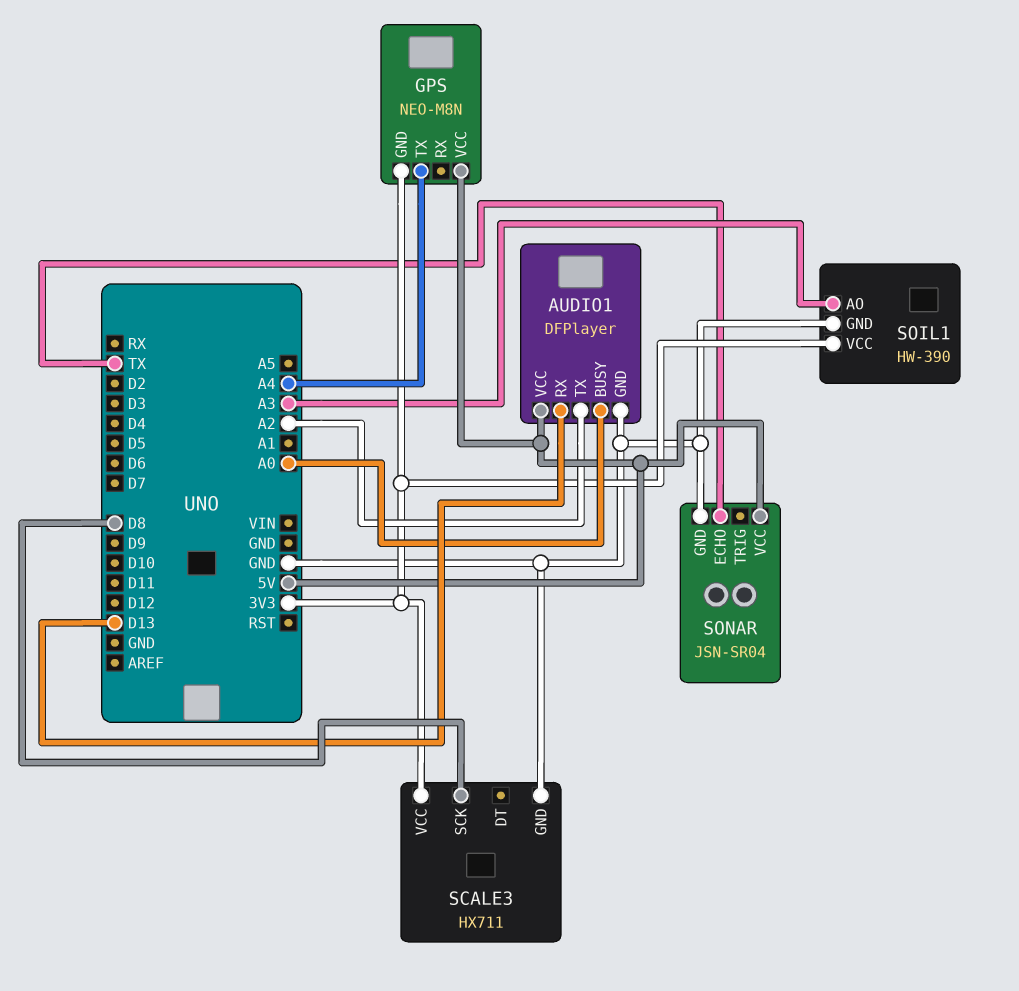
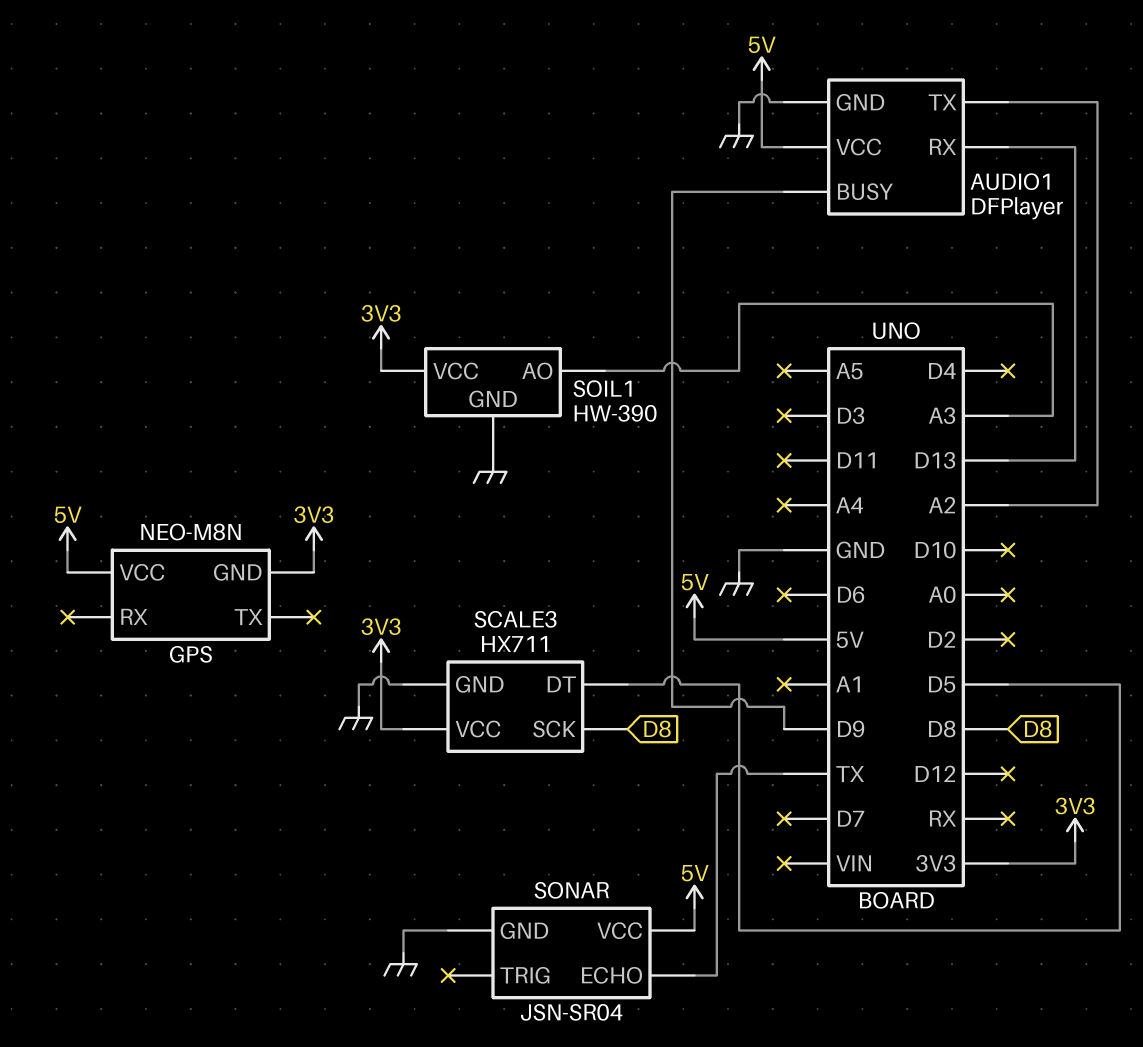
AUDIO1 pin BUSY: A0 -> D9
GPS pin TX: A4 -> none
SCALE3 pin DT: none -> D5

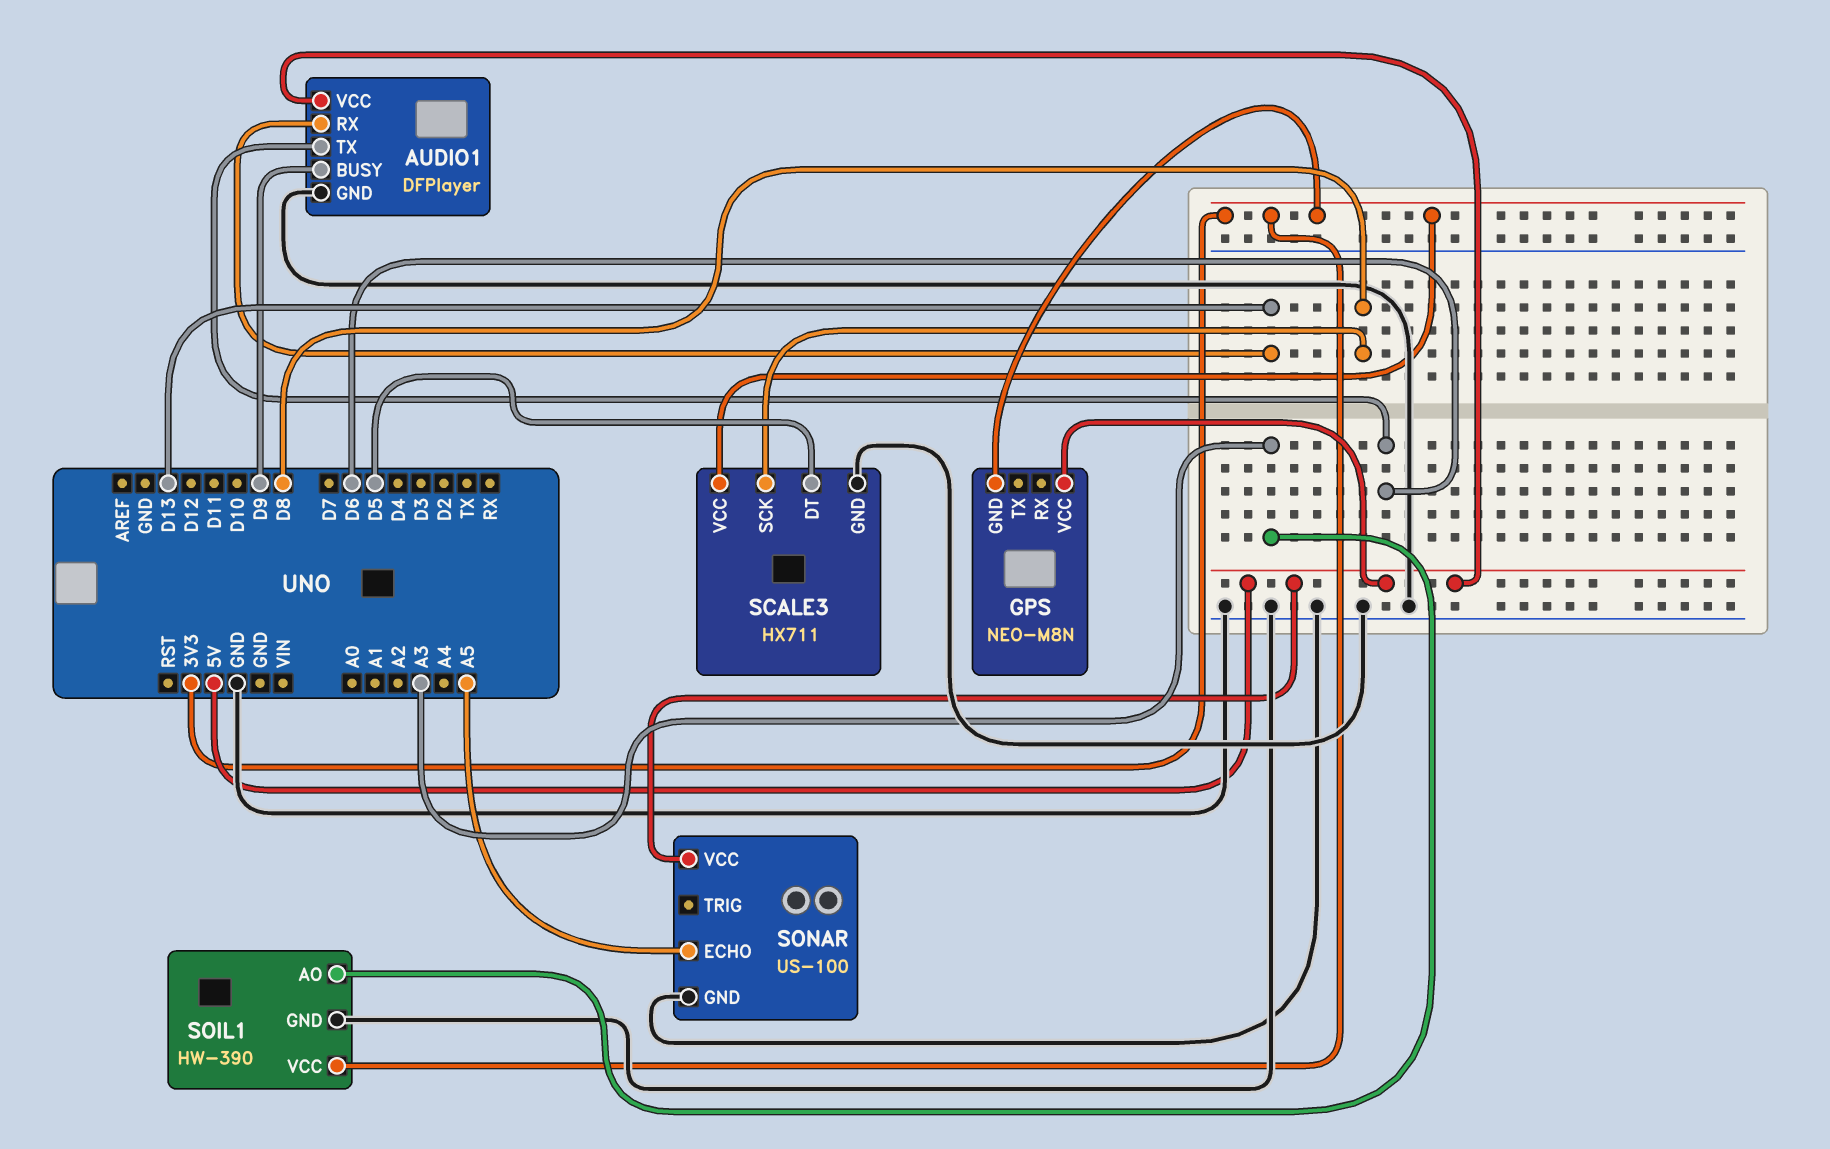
AUDIO1 pin TX: A2 -> D6
SONAR: JSN-SR04 -> US-100
SONAR pin ECHO: TX -> A5

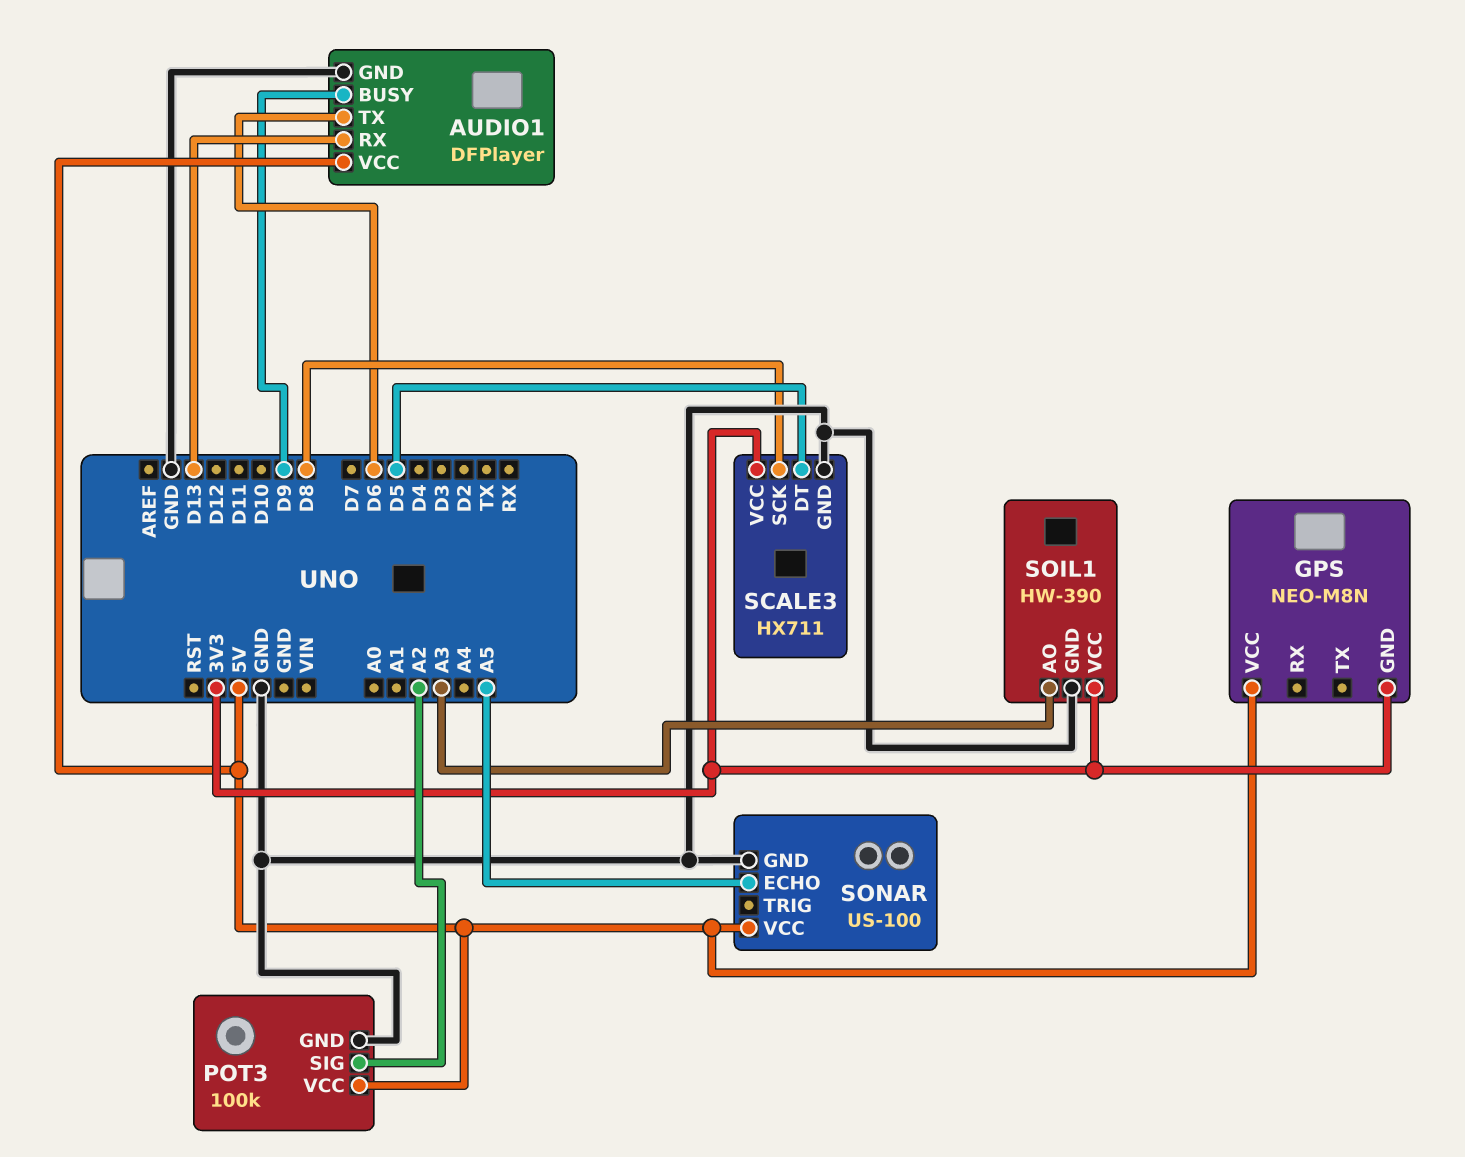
POT3: none -> 100k
POT3 pin GND: none -> GND
POT3 pin SIG: none -> A2
POT3 pin VCC: none -> 5V

